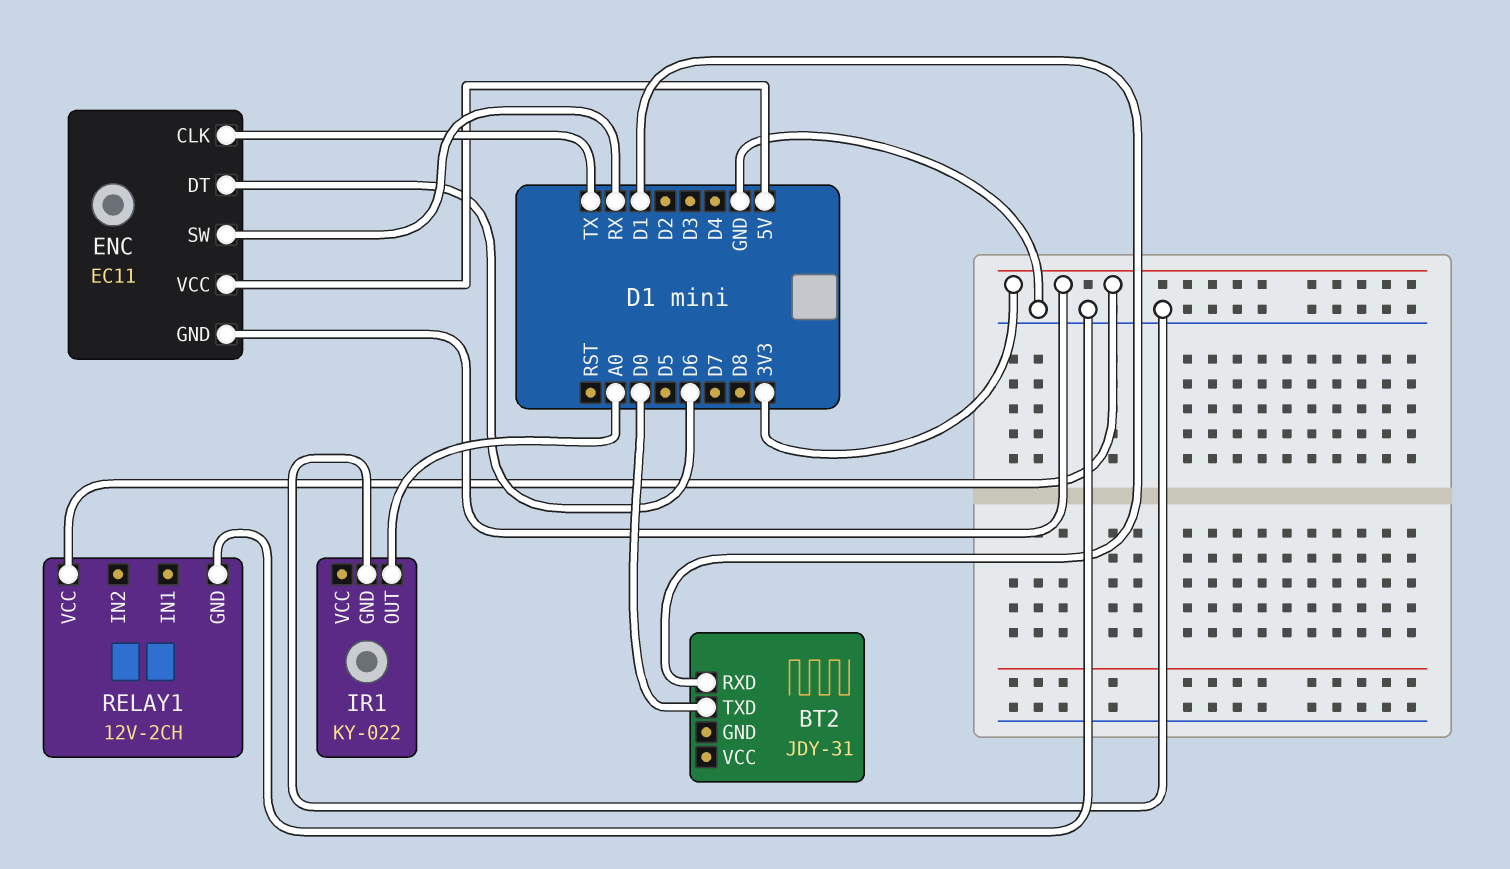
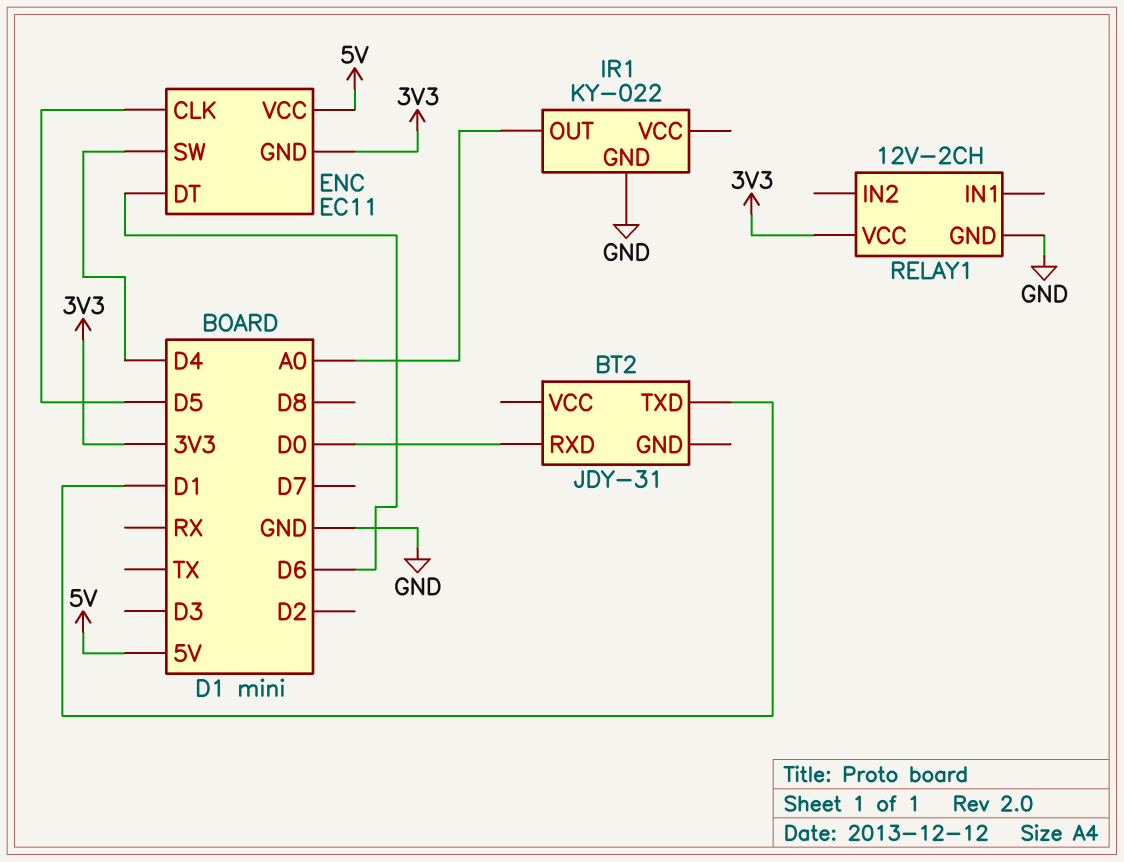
BT2 pin RXD: D1 -> D0
BT2 pin TXD: D0 -> D1
ENC pin CLK: TX -> D5
ENC pin SW: RX -> D4

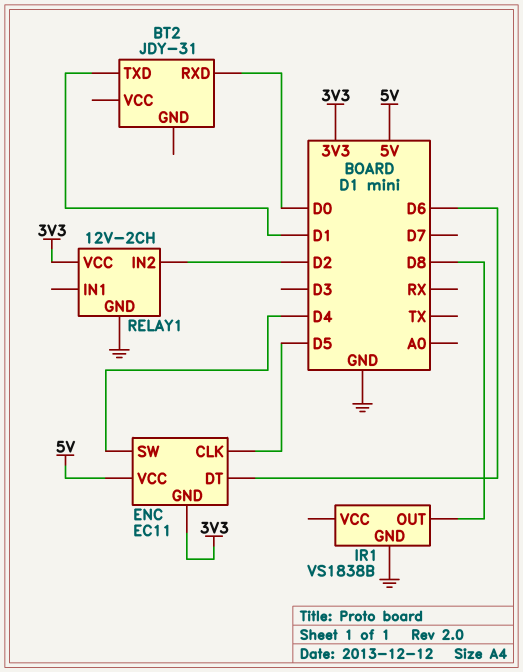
IR1: KY-022 -> VS1838B
IR1 pin OUT: A0 -> D8
RELAY1 pin IN2: none -> D2

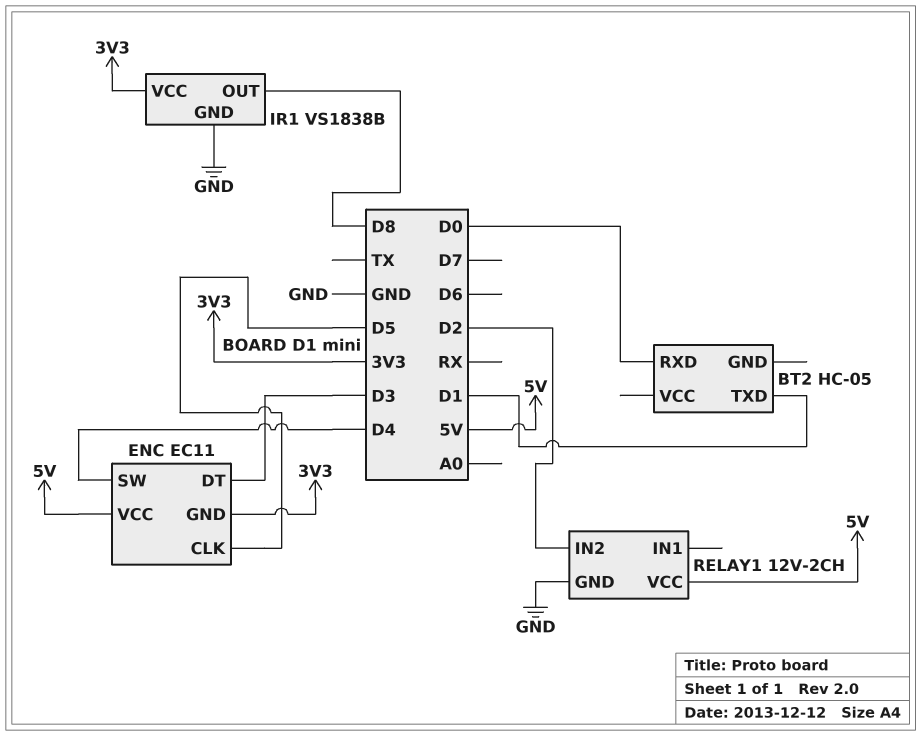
BT2: JDY-31 -> HC-05
ENC pin DT: D6 -> D3
IR1 pin VCC: none -> 3V3
RELAY1 pin VCC: 3V3 -> 5V

